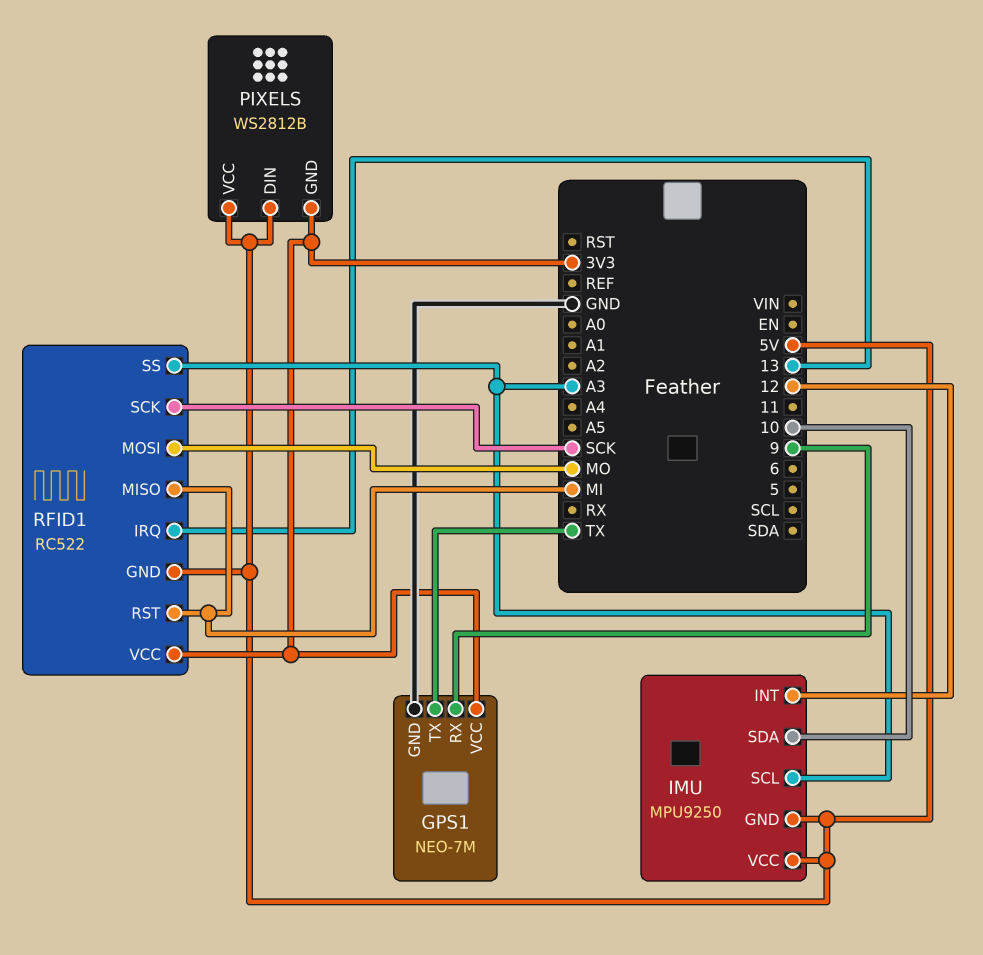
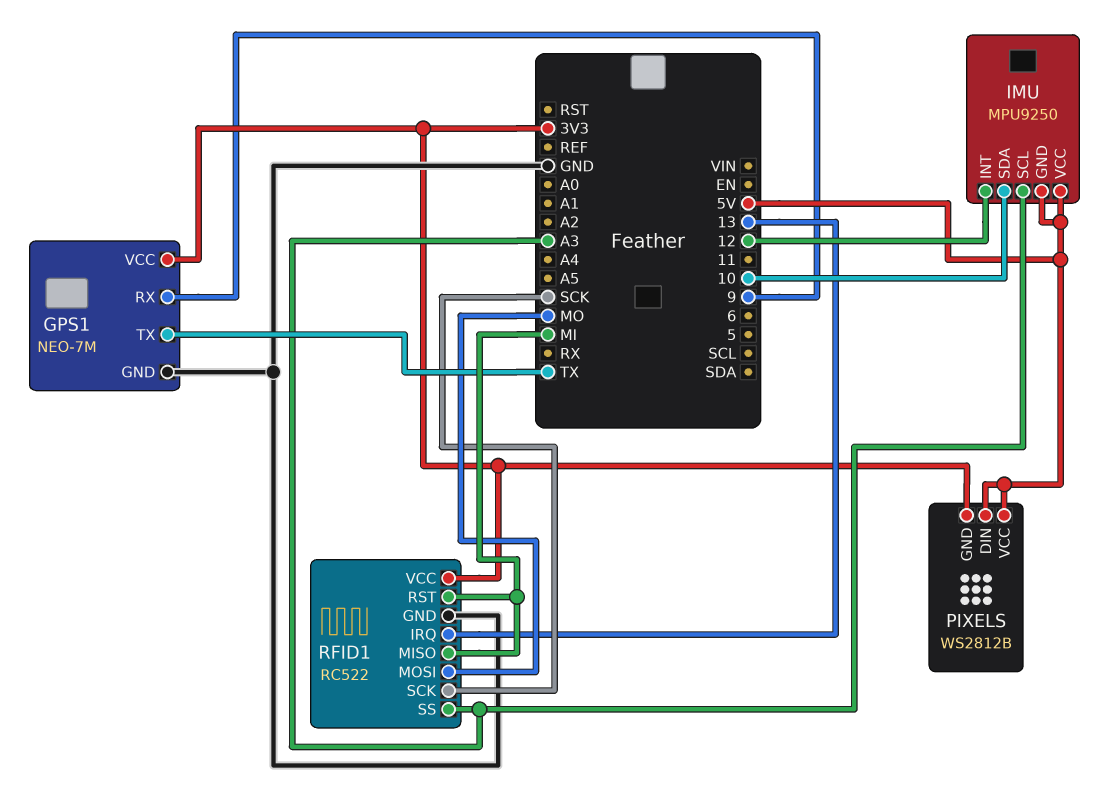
RFID1 pin GND: 5V -> GND

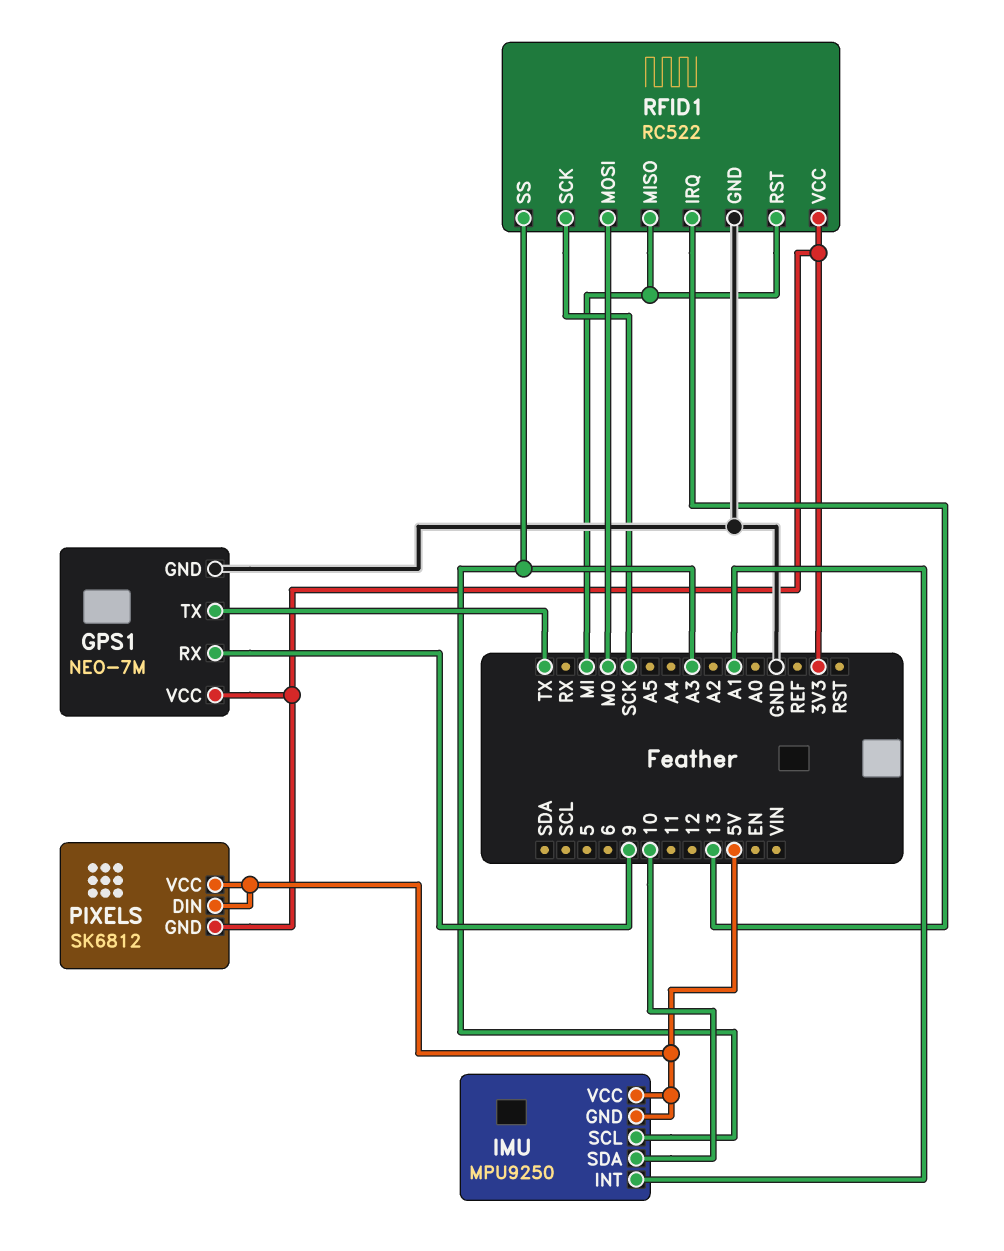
IMU pin INT: 12 -> A1
PIXELS: WS2812B -> SK6812

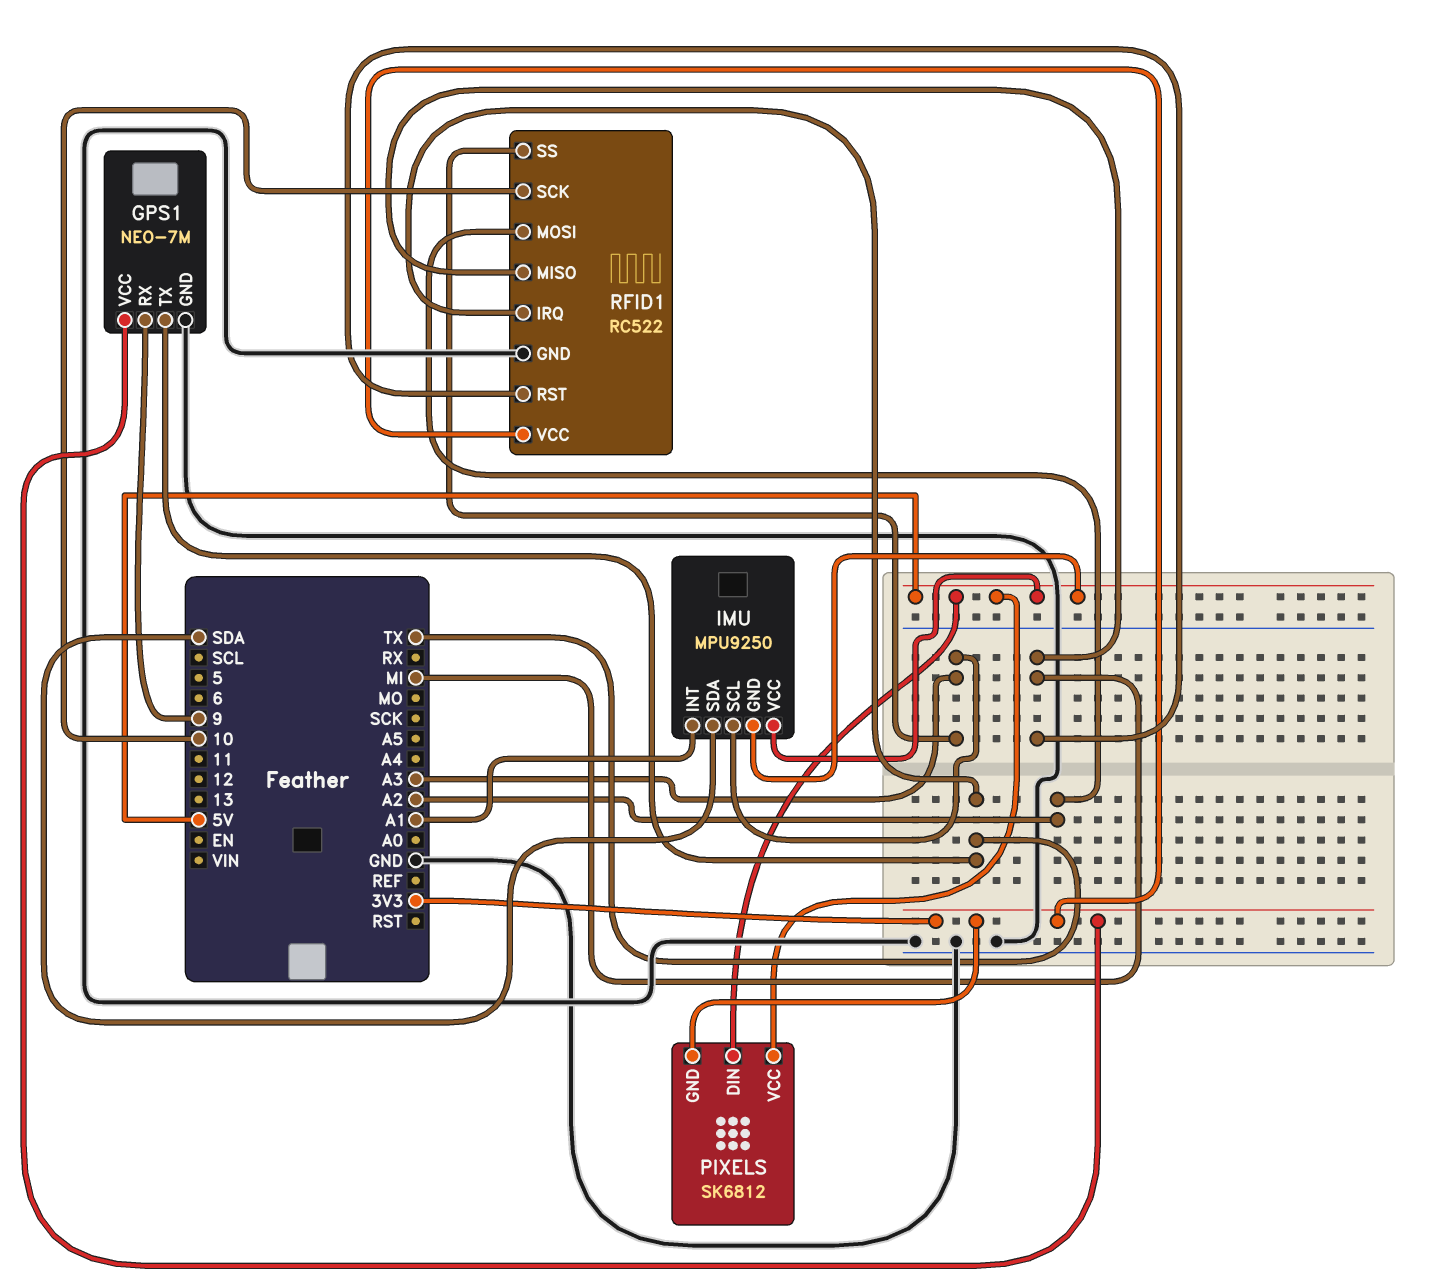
IMU pin SDA: 10 -> SDA
RFID1 pin IRQ: 13 -> TX
RFID1 pin MOSI: MO -> A2
RFID1 pin SCK: SCK -> 10

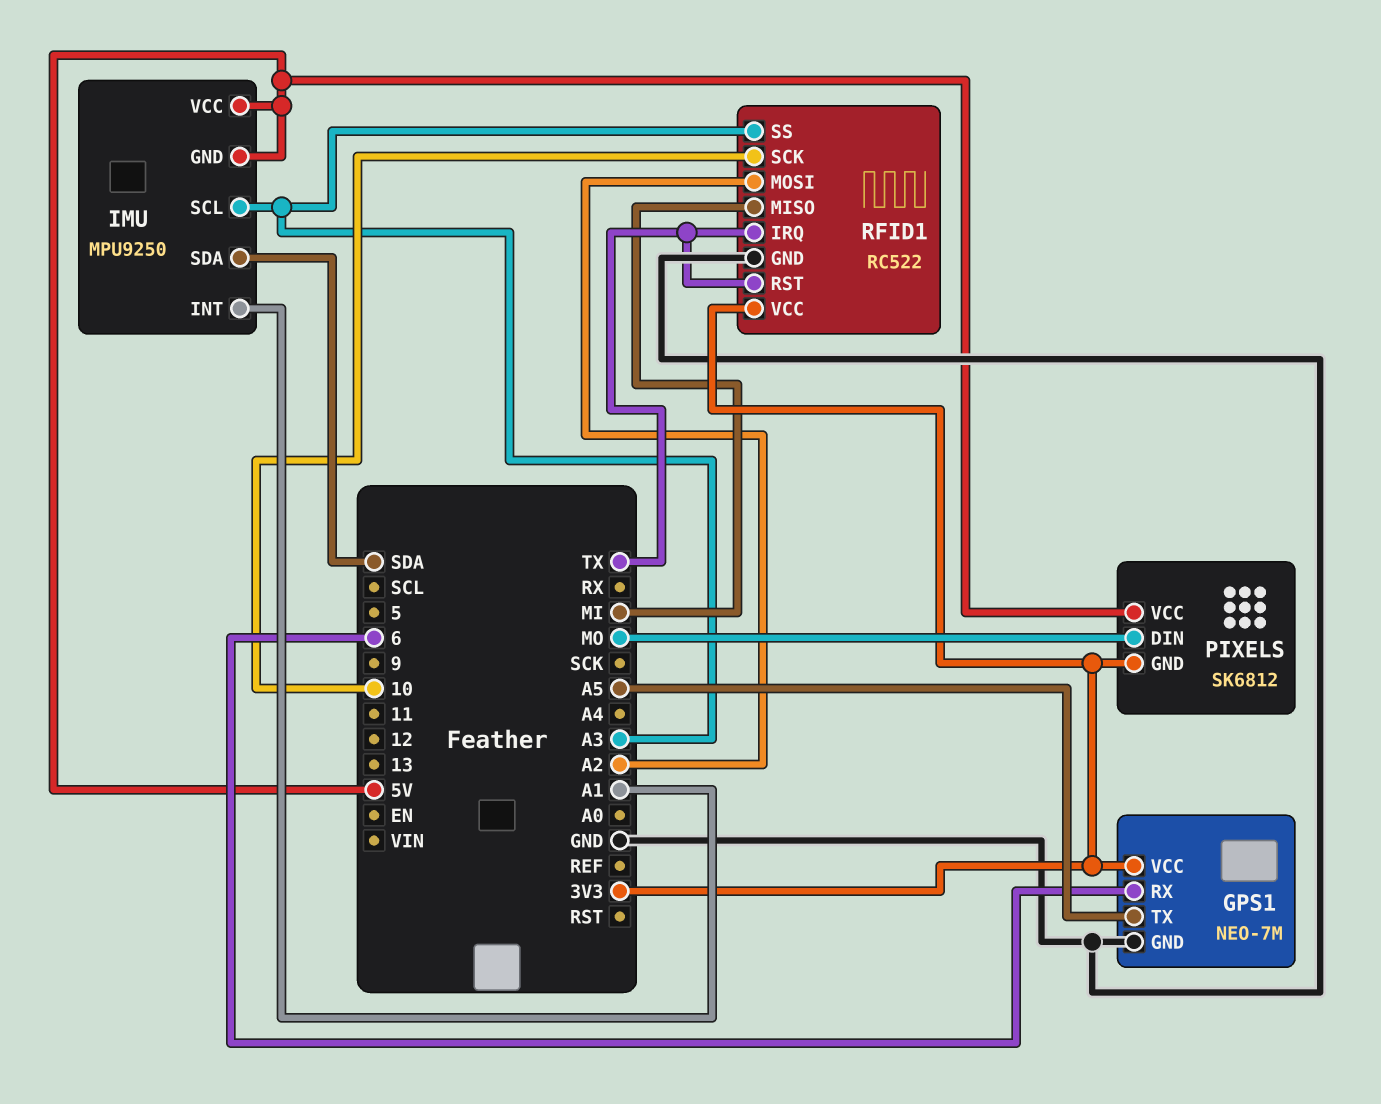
GPS1 pin RX: 9 -> 6
GPS1 pin TX: TX -> A5
PIXELS pin DIN: 5V -> MO
RFID1 pin RST: MI -> TX

